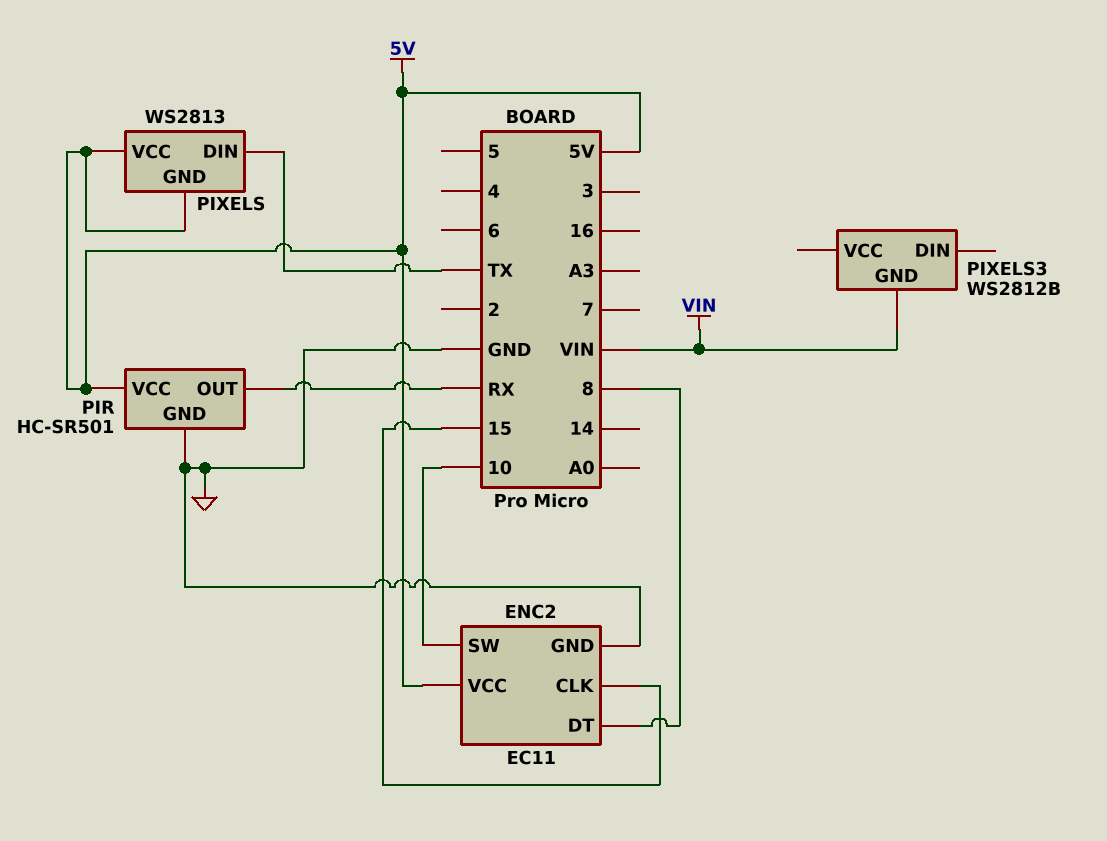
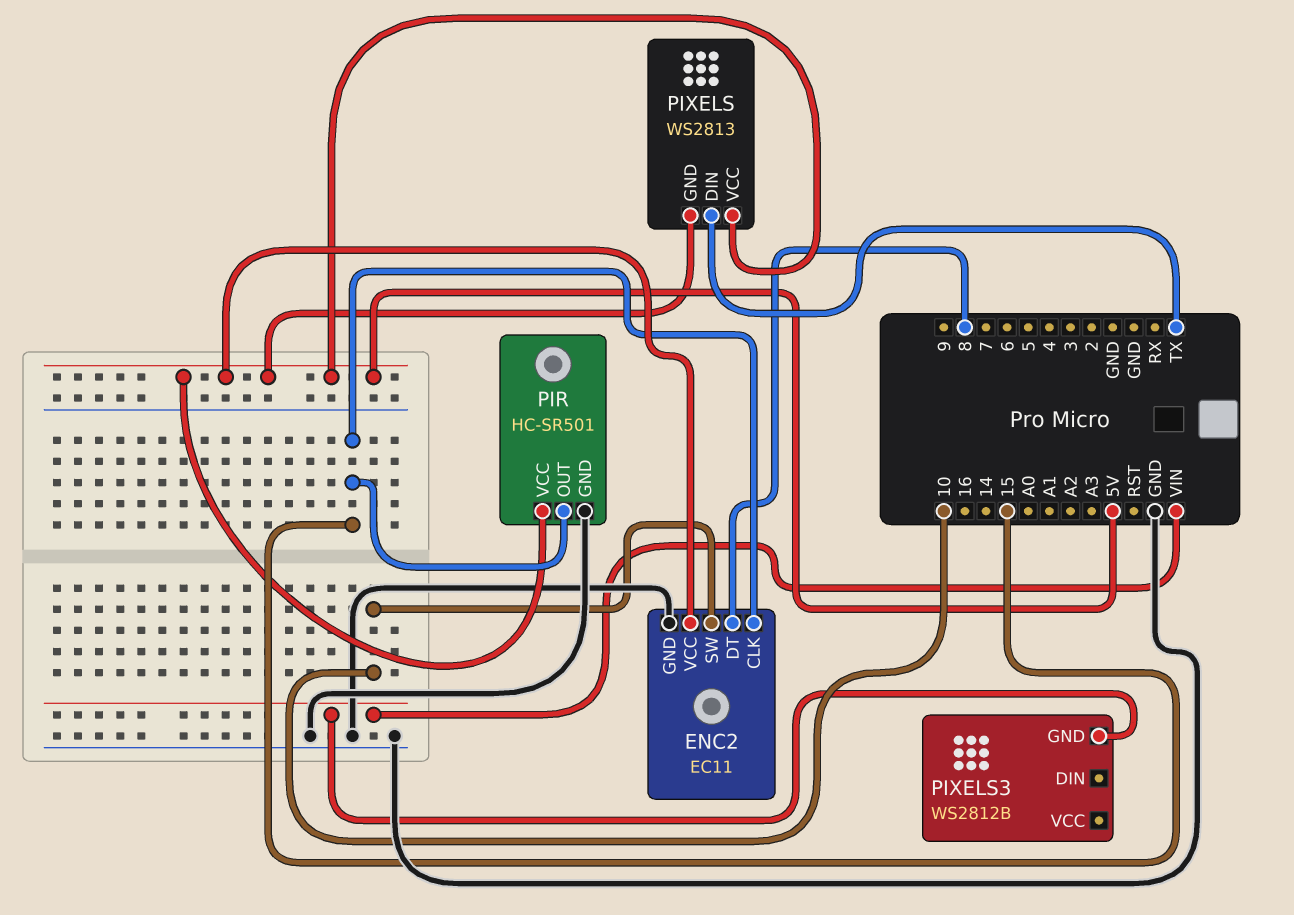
PIR pin OUT: RX -> 15

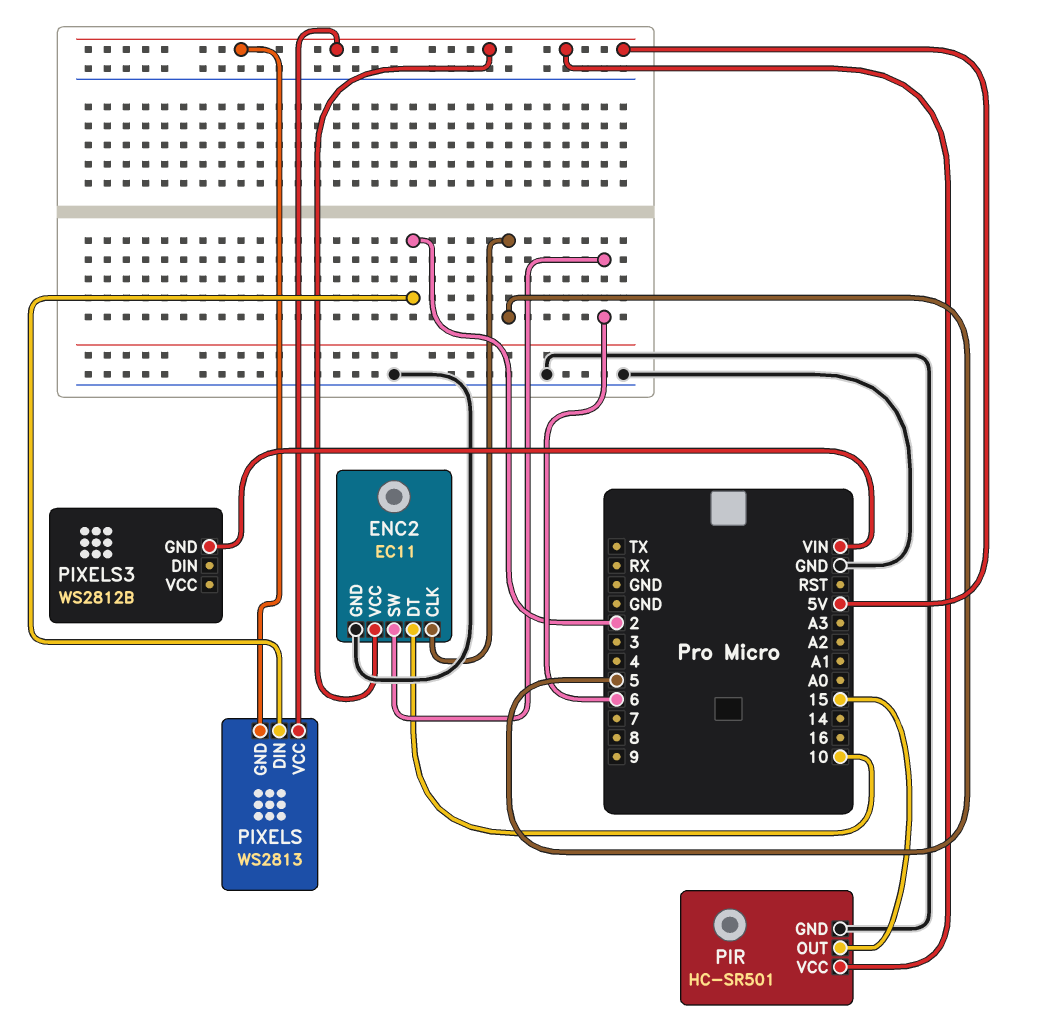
ENC2 pin CLK: 15 -> 5
ENC2 pin DT: 8 -> 10
ENC2 pin SW: 10 -> 6
PIXELS pin DIN: TX -> 2

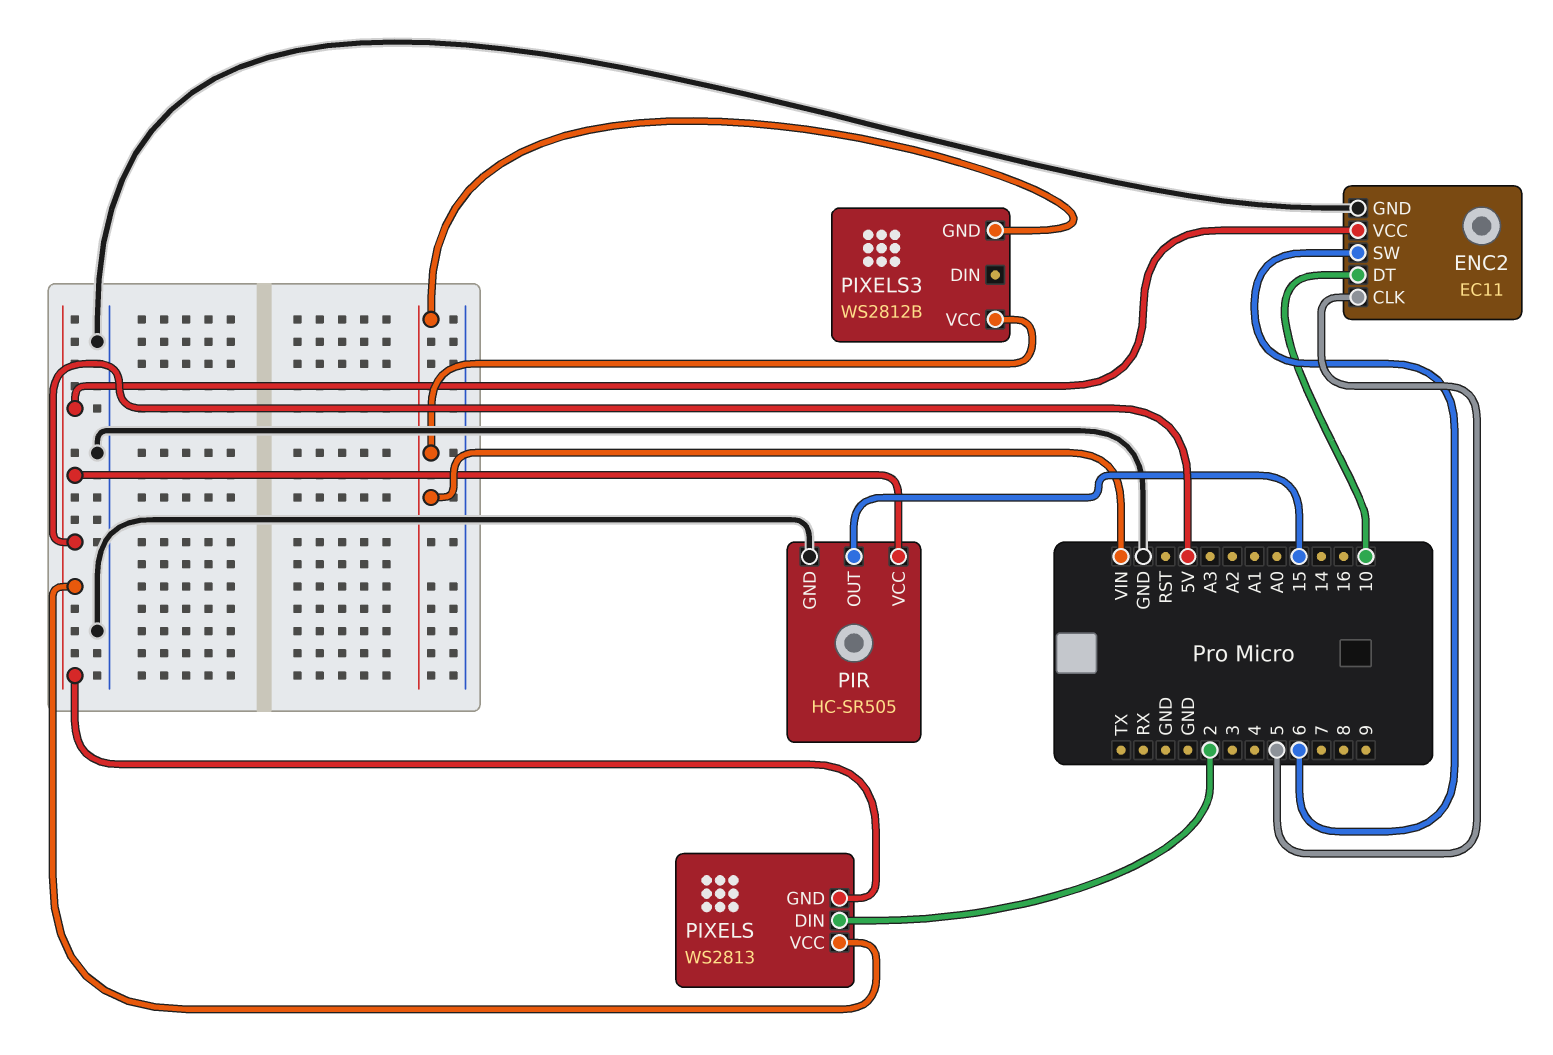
PIR: HC-SR501 -> HC-SR505
PIXELS3 pin VCC: none -> VIN

